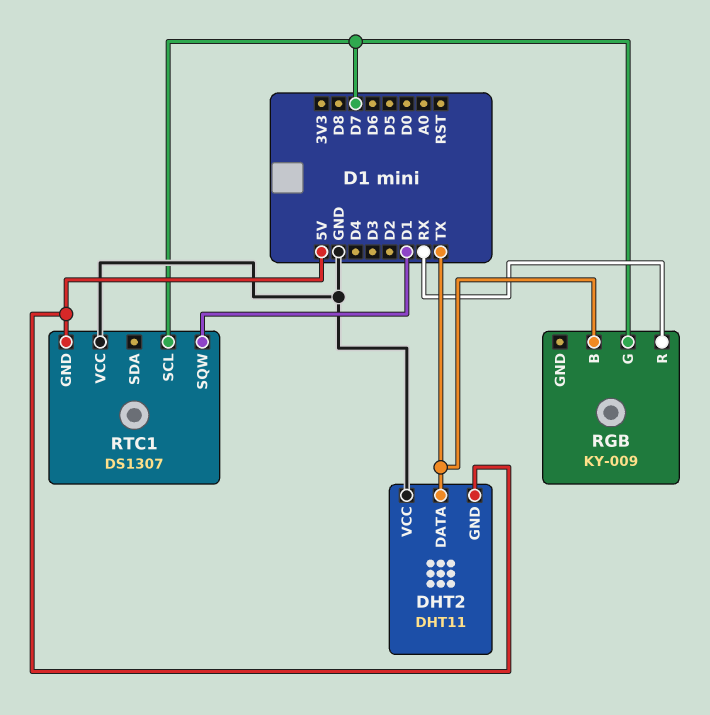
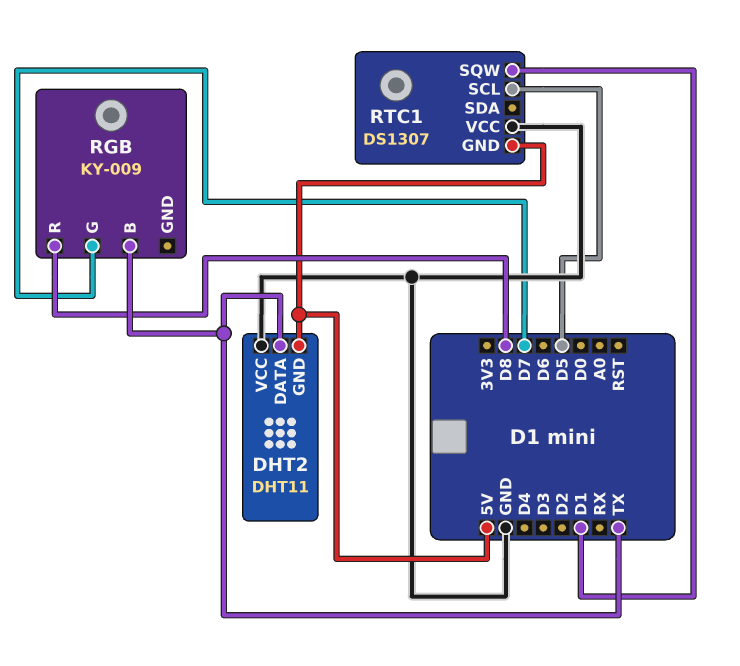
RGB pin R: RX -> D8
RTC1 pin SCL: D7 -> D5

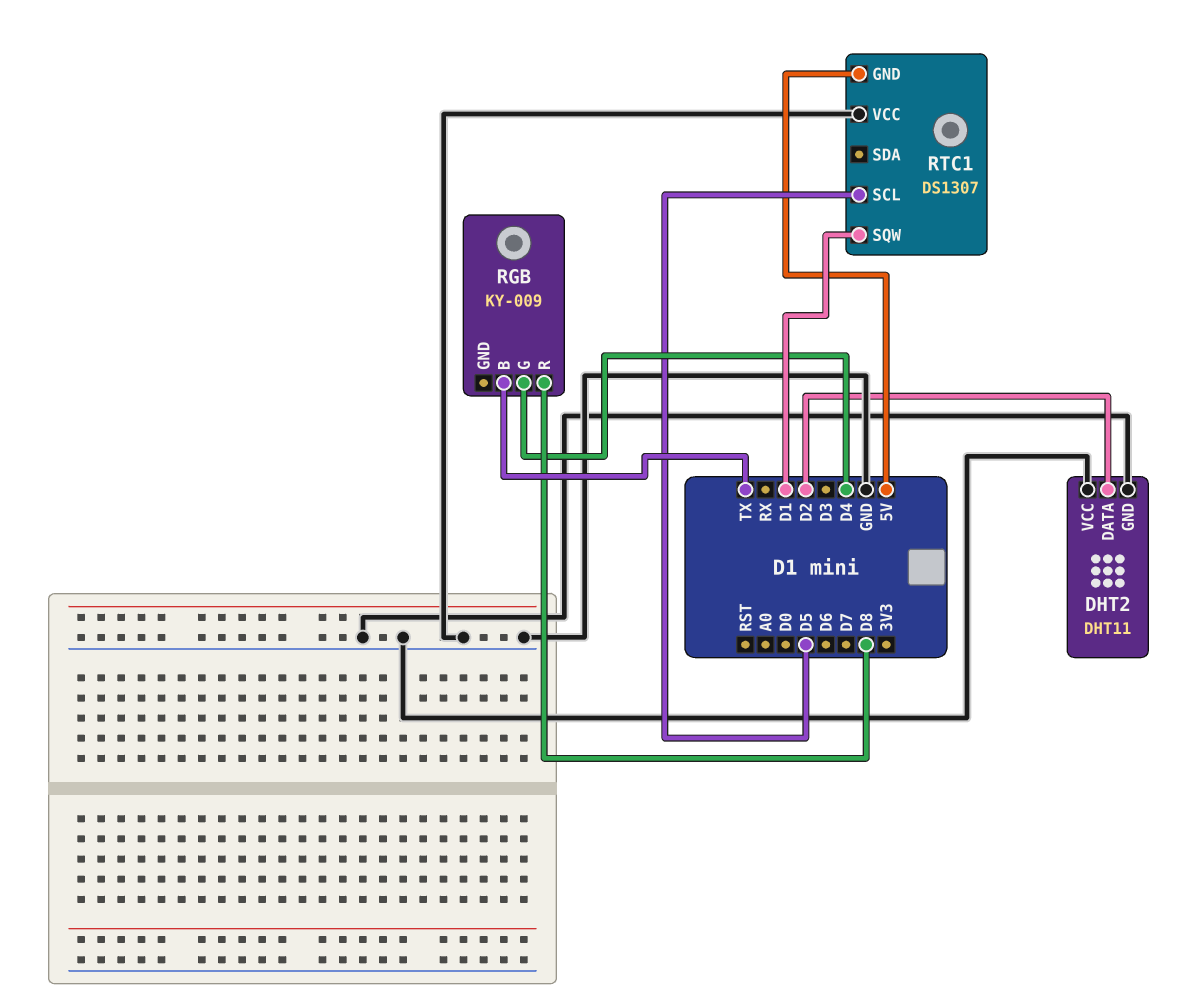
DHT2 pin DATA: TX -> D2
DHT2 pin GND: 5V -> GND
RGB pin G: D7 -> D4

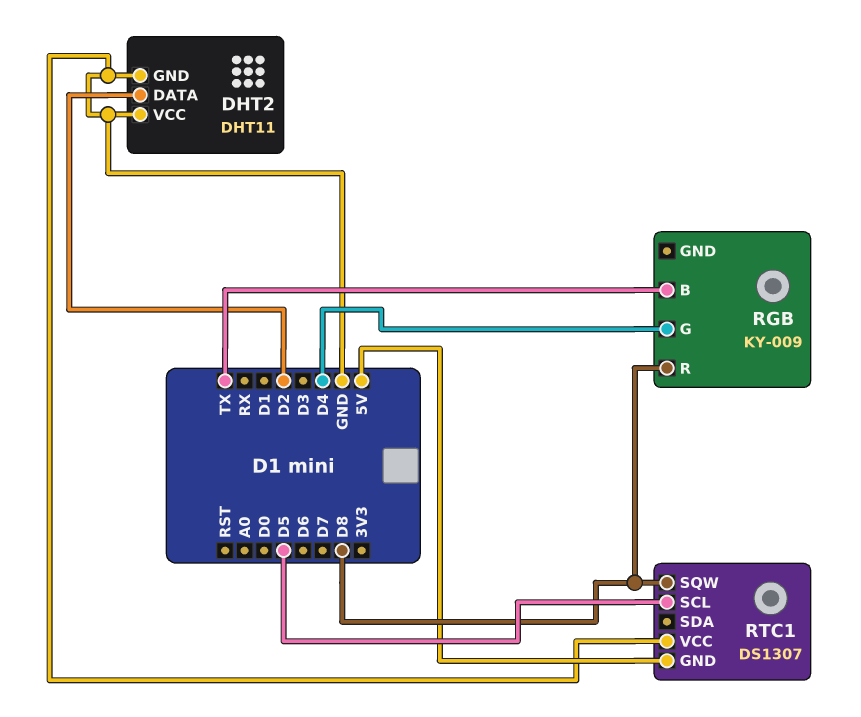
RTC1 pin SQW: D1 -> D8

